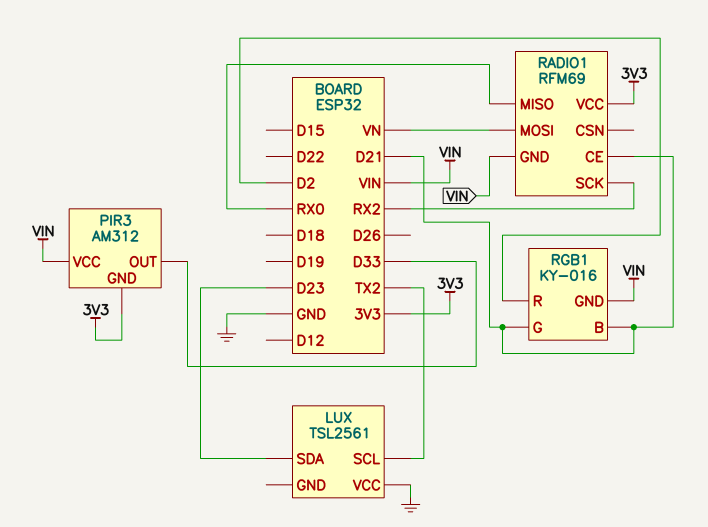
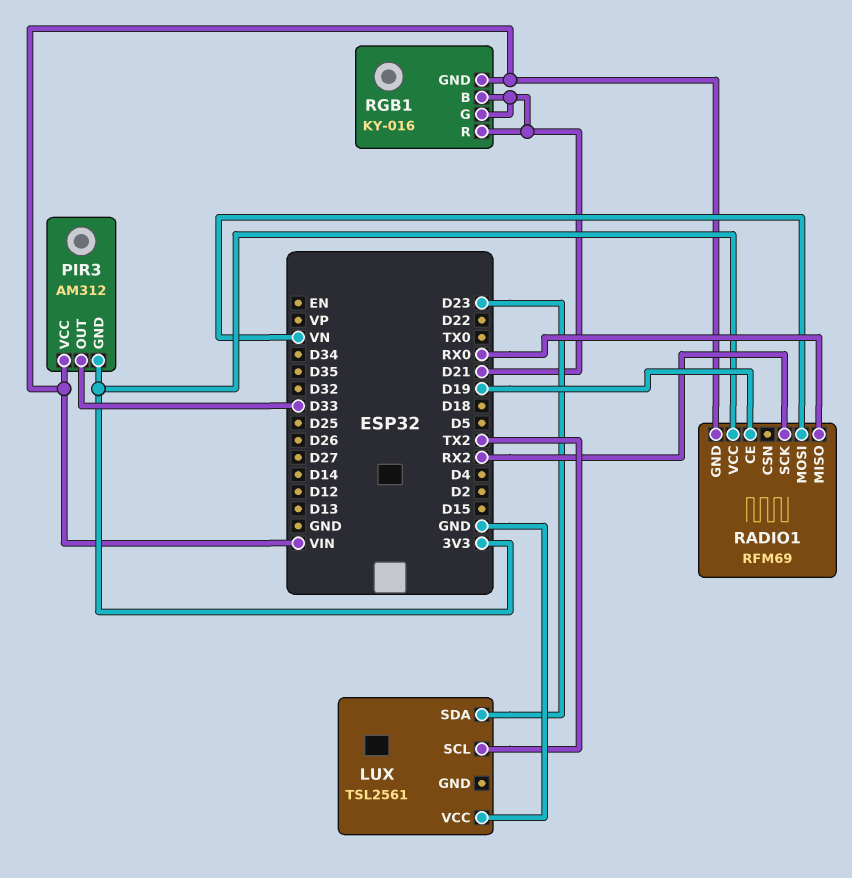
RADIO1 pin CE: D21 -> D19
RGB1 pin R: D2 -> D21

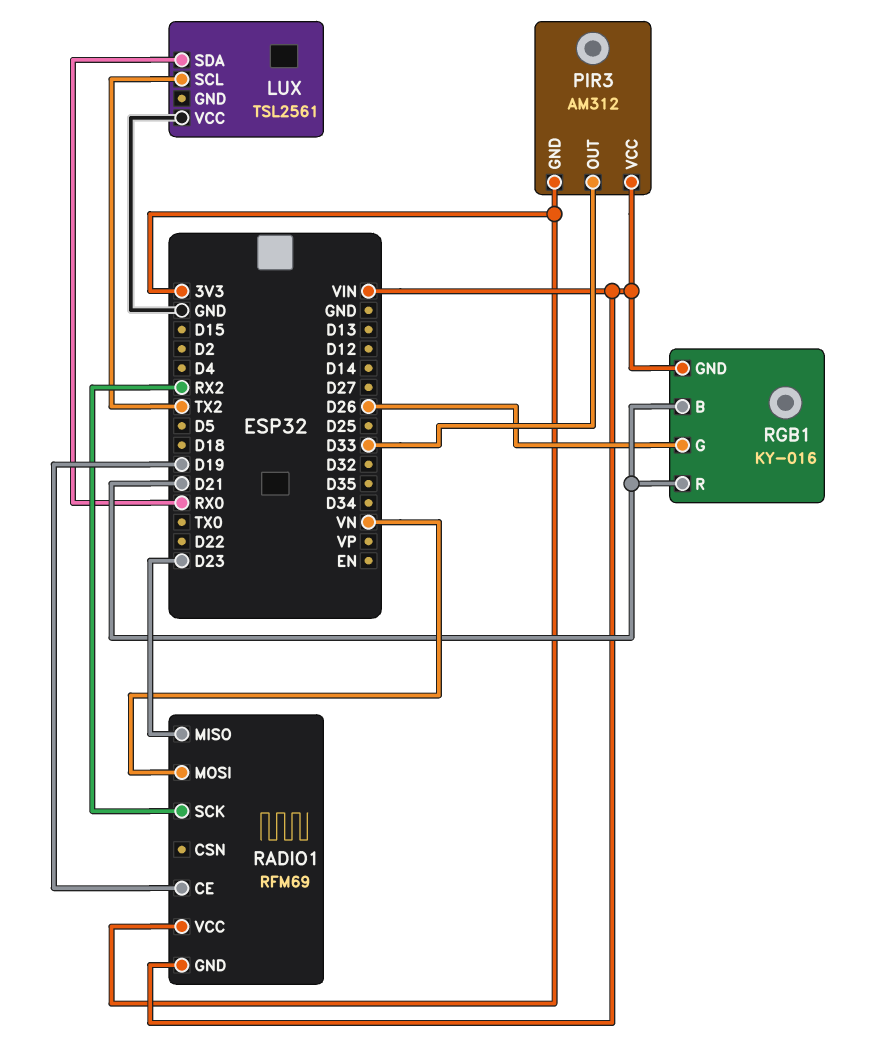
LUX pin SDA: D23 -> RX0
RADIO1 pin MISO: RX0 -> D23
RGB1 pin G: D21 -> D26

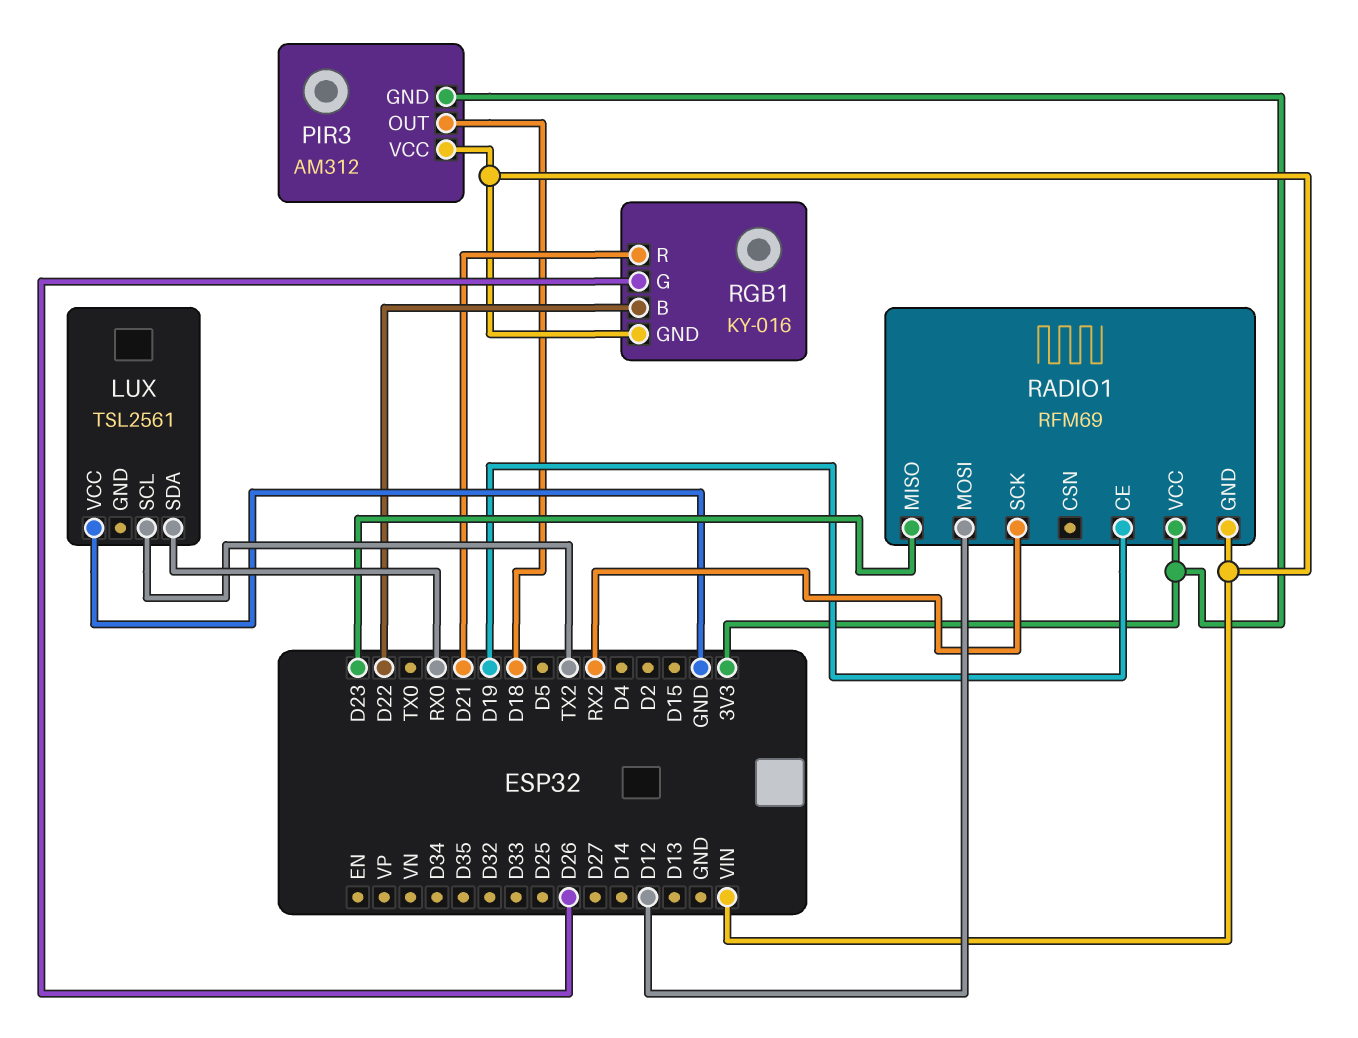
PIR3 pin OUT: D33 -> D18
RADIO1 pin MOSI: VN -> D12
RGB1 pin B: D21 -> D22

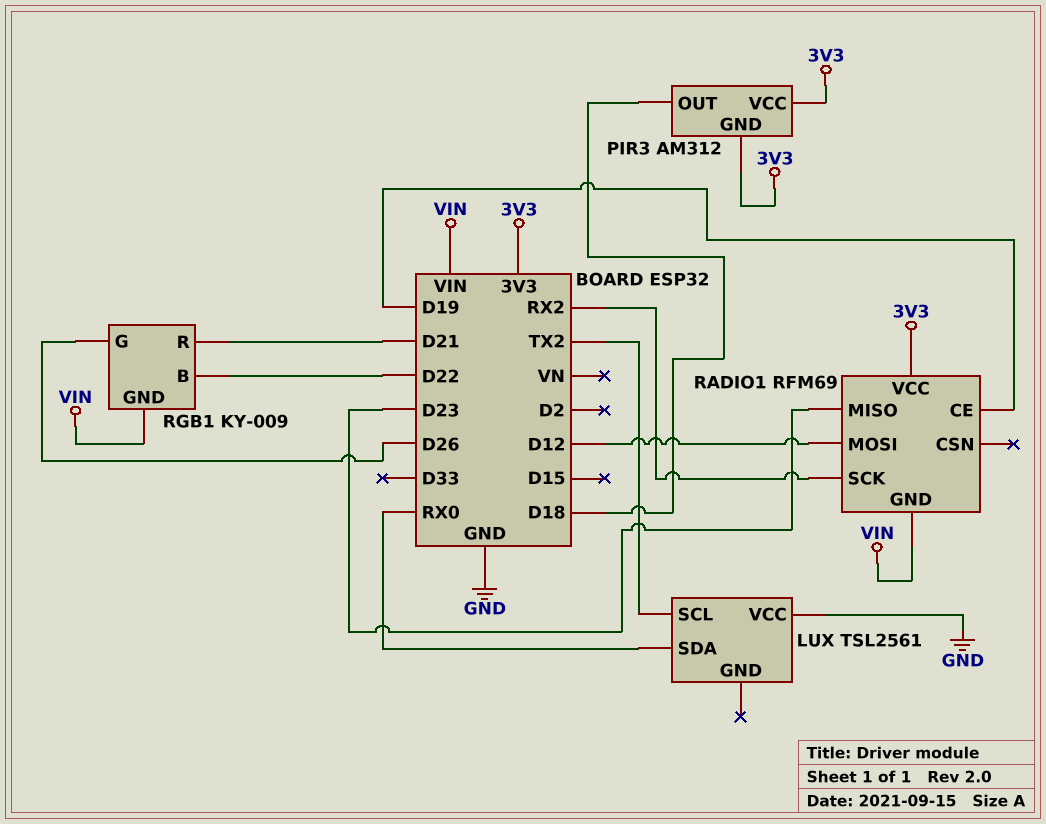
PIR3 pin VCC: VIN -> 3V3
RGB1: KY-016 -> KY-009

